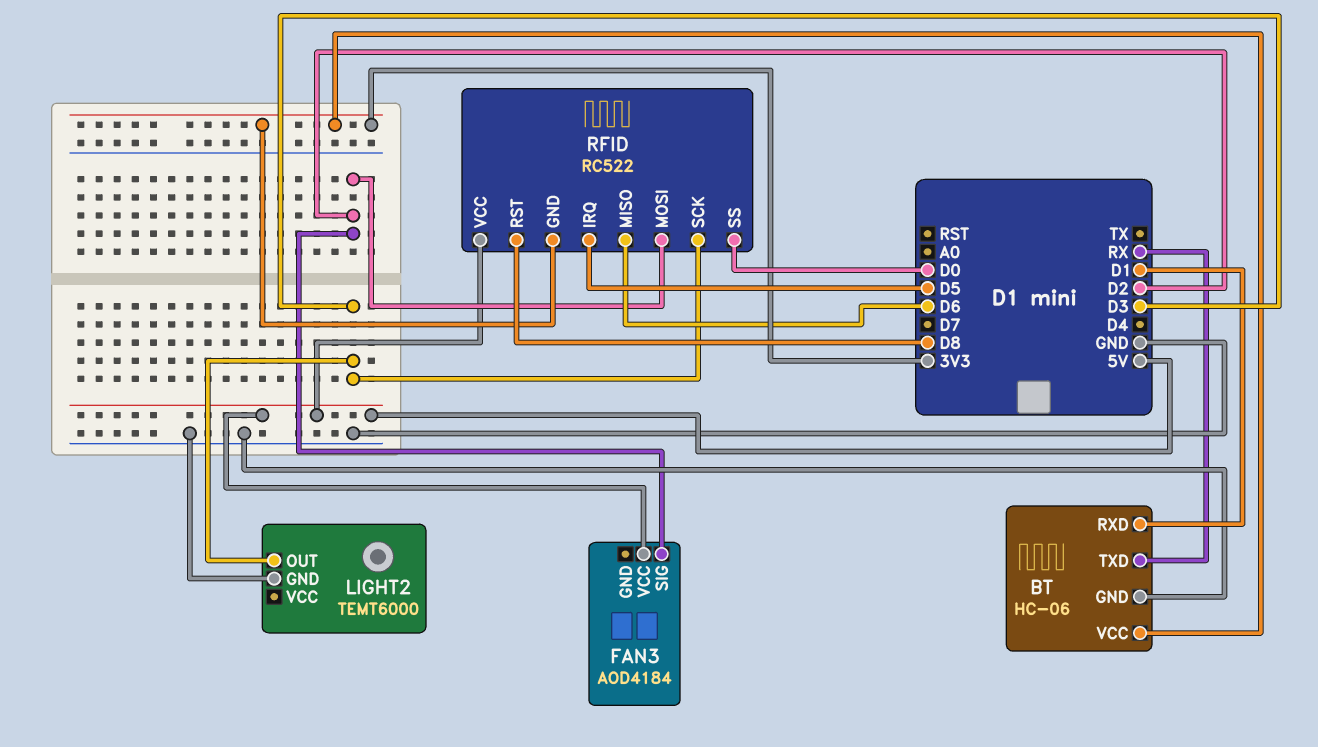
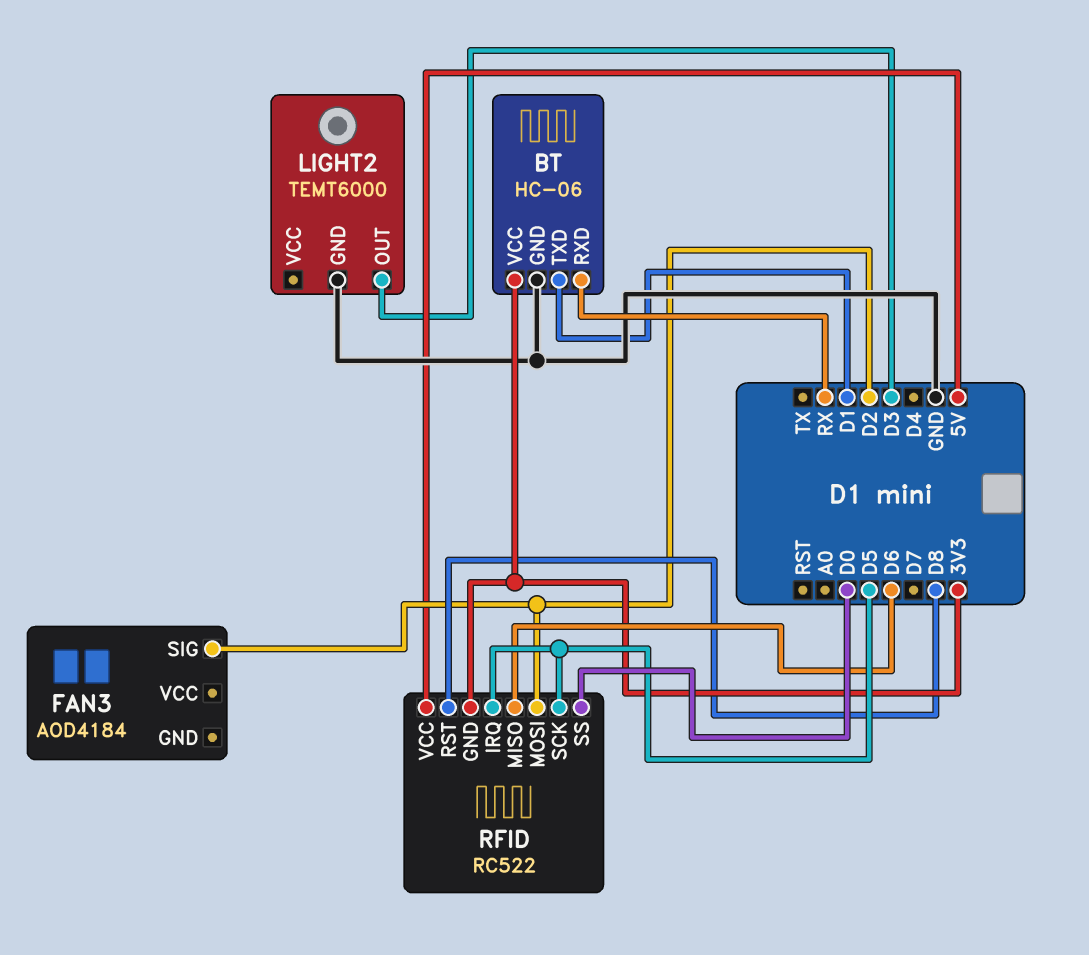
BT pin RXD: D1 -> RX
BT pin TXD: RX -> D1
FAN3 pin VCC: 5V -> none
RFID pin SCK: D3 -> D5

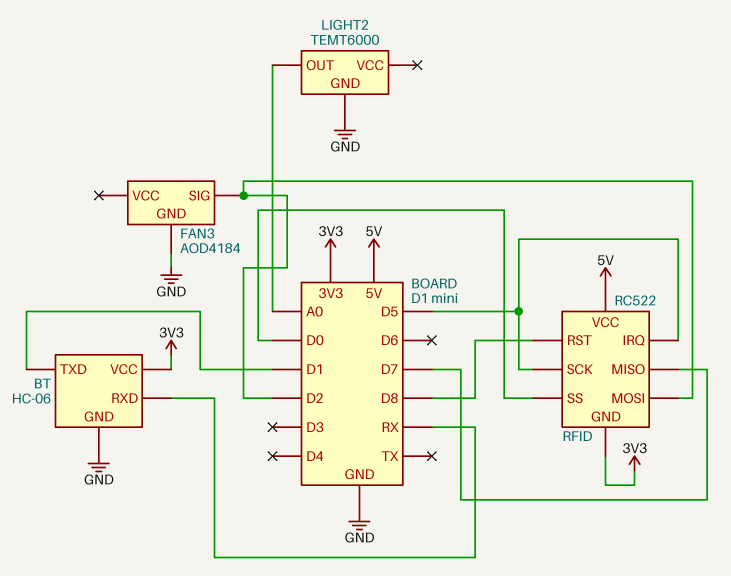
FAN3 pin GND: none -> GND
LIGHT2 pin OUT: D3 -> A0
RFID pin MISO: D6 -> D7

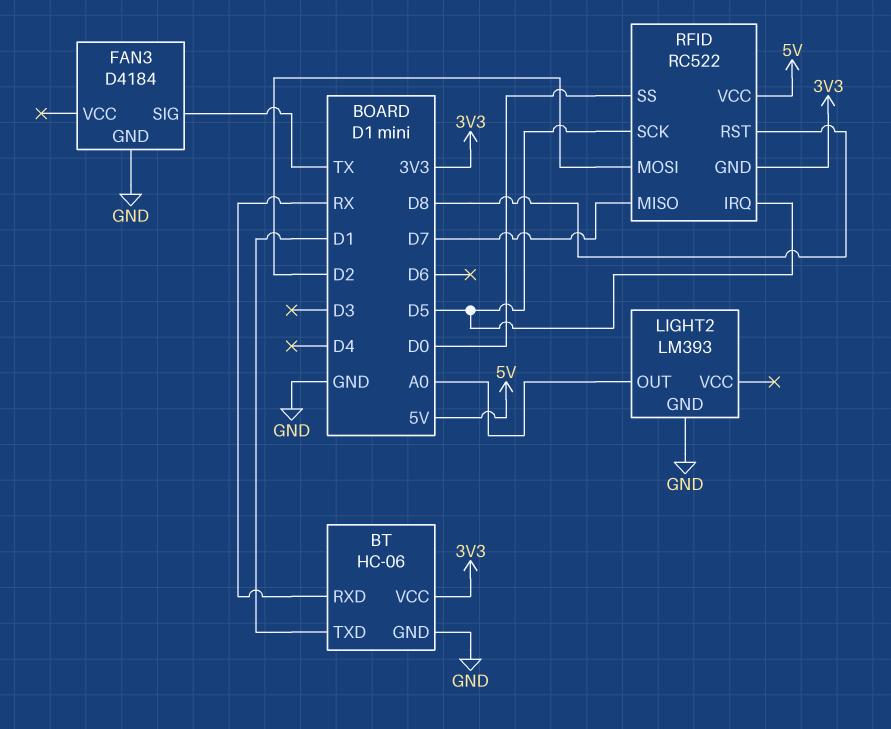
FAN3: AOD4184 -> D4184
FAN3 pin SIG: D2 -> TX
LIGHT2: TEMT6000 -> LM393

